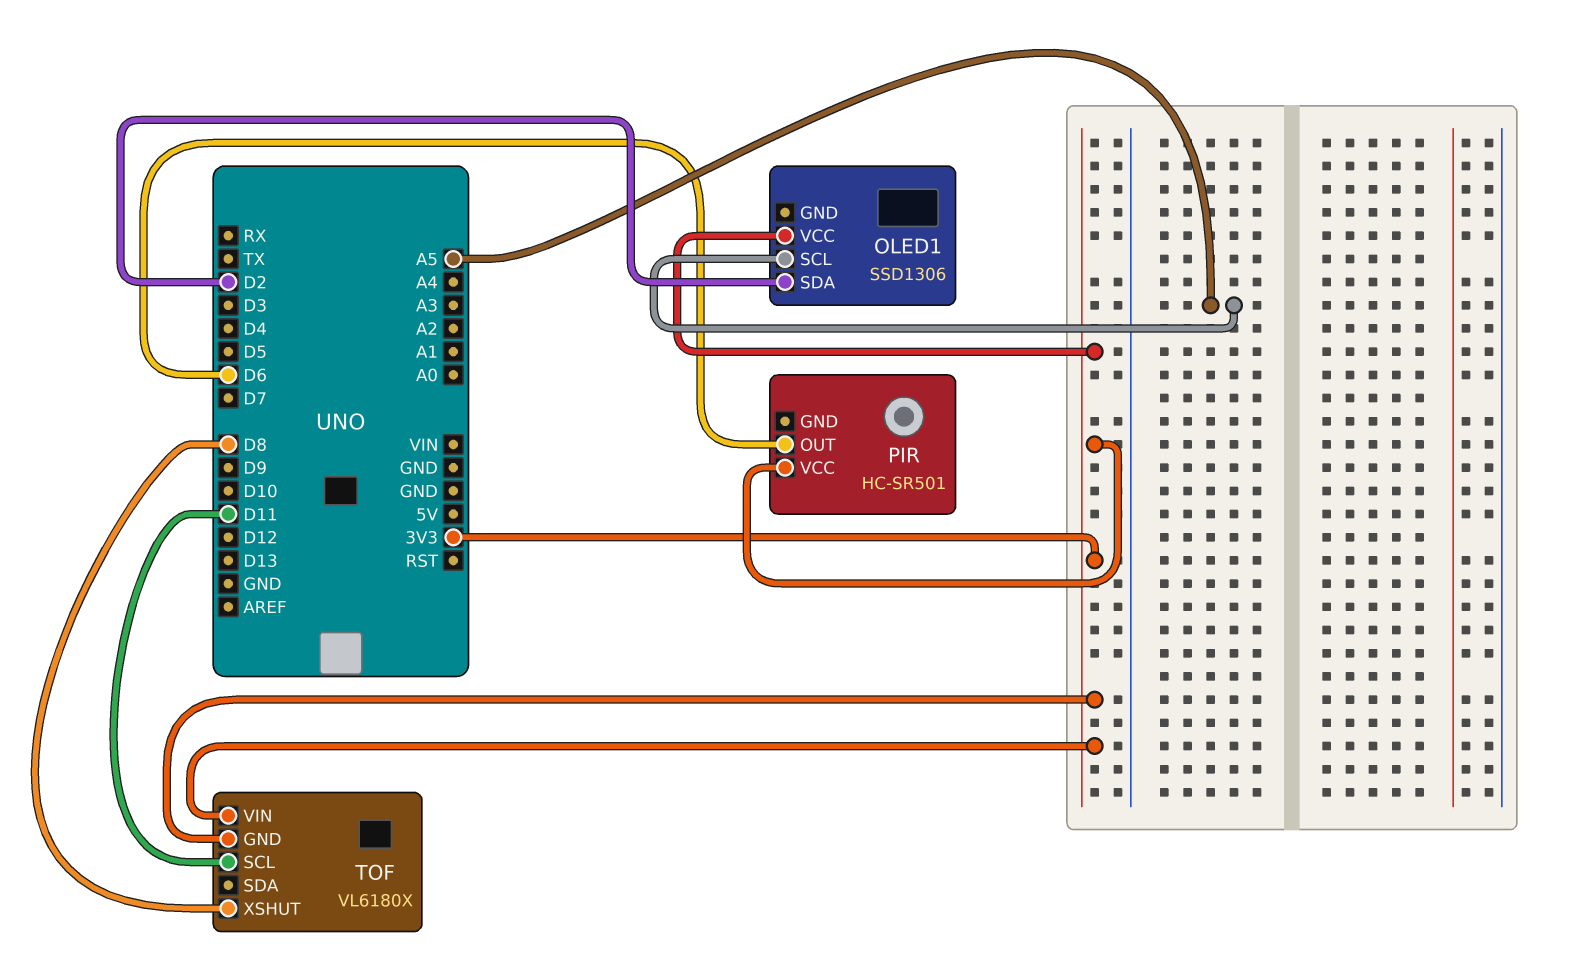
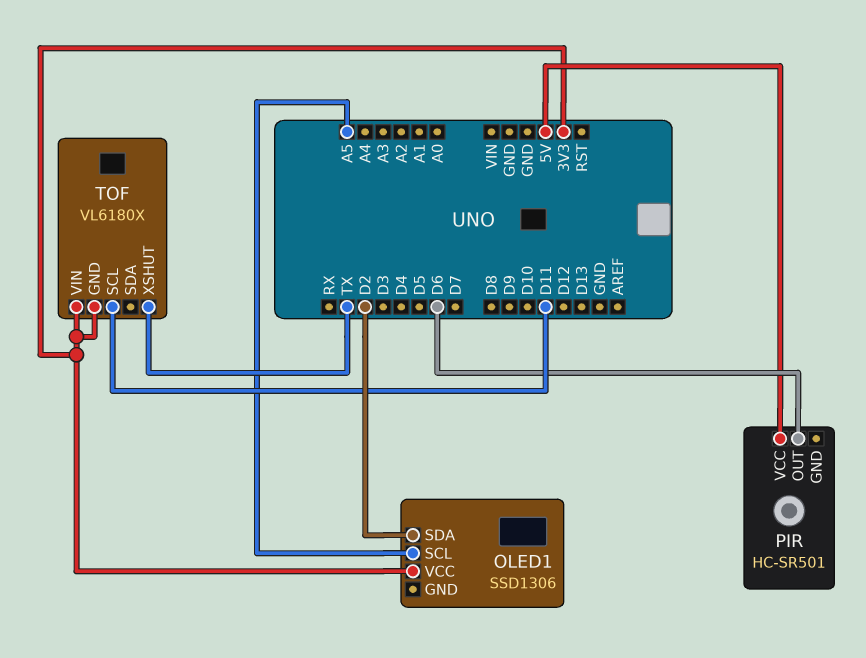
PIR pin VCC: 3V3 -> 5V
TOF pin XSHUT: D8 -> TX

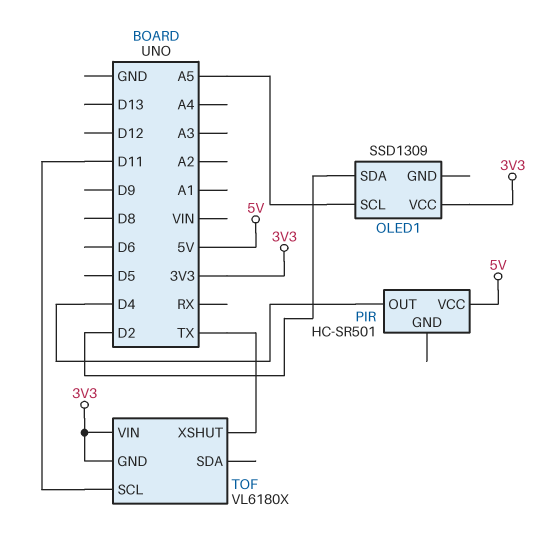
OLED1: SSD1306 -> SSD1309
PIR pin OUT: D6 -> D4

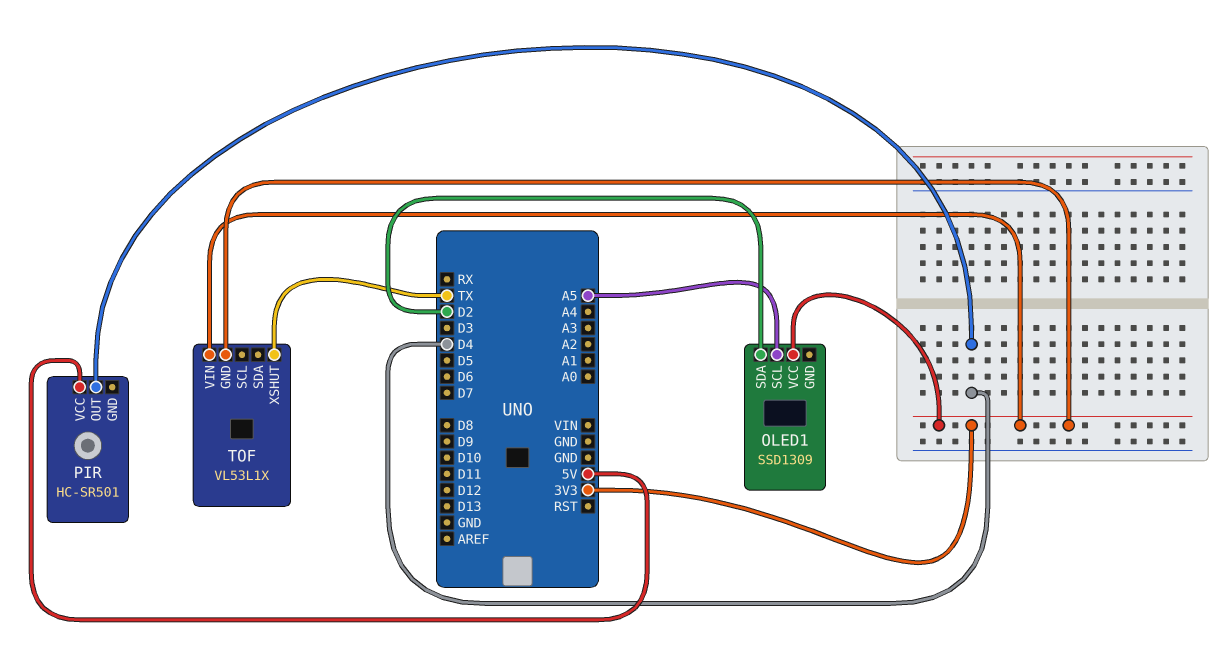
TOF: VL6180X -> VL53L1X
TOF pin SCL: D11 -> none

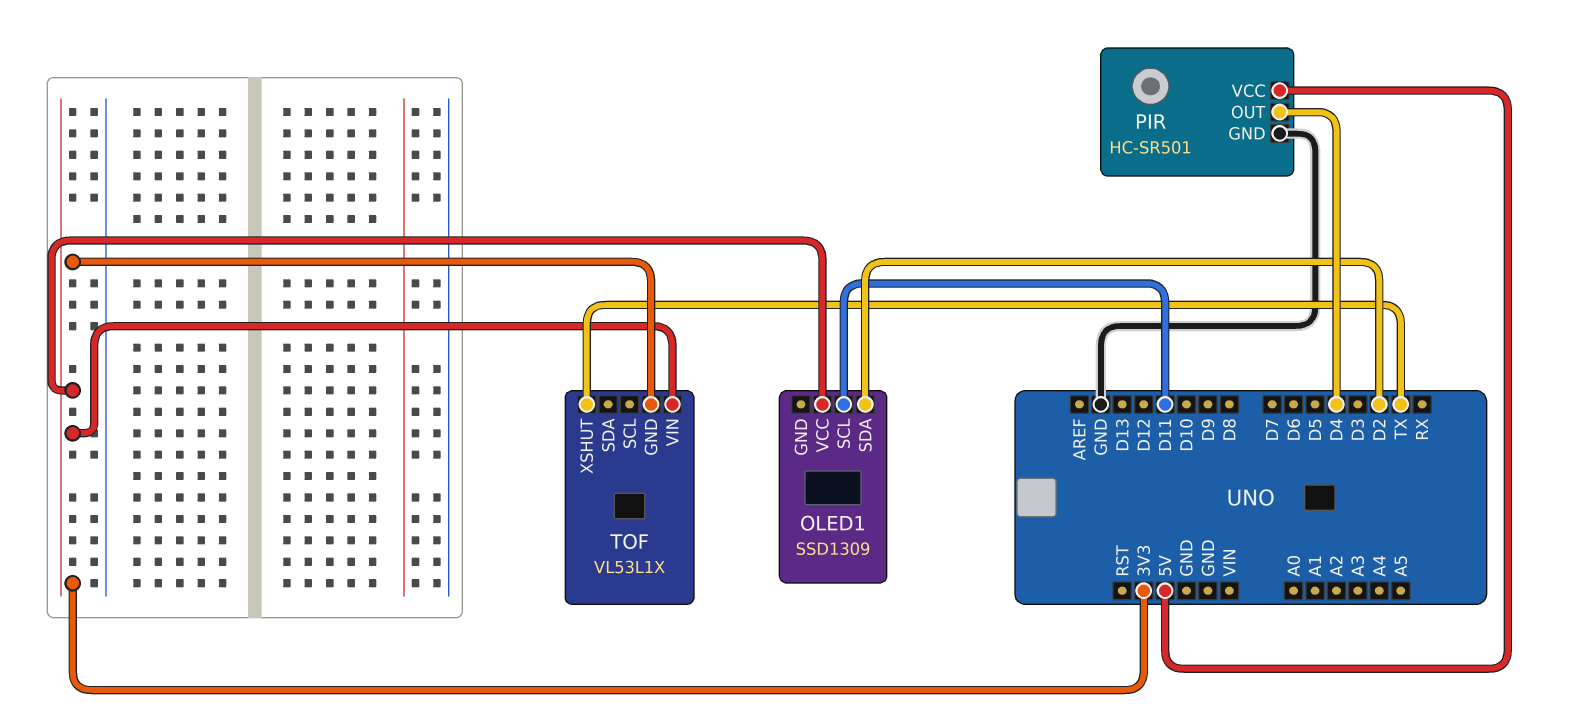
OLED1 pin SCL: A5 -> D11
PIR pin GND: none -> GND

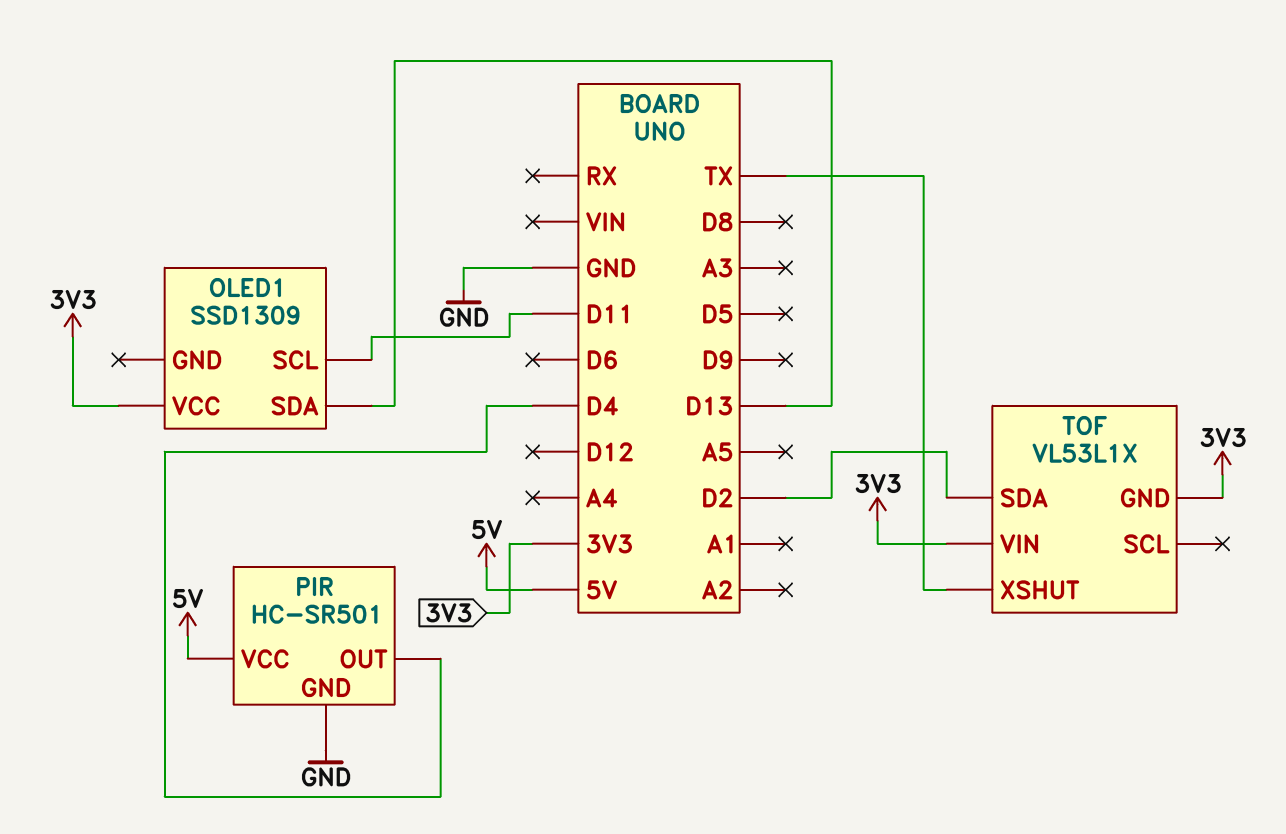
OLED1 pin SDA: D2 -> D13
TOF pin SDA: none -> D2

